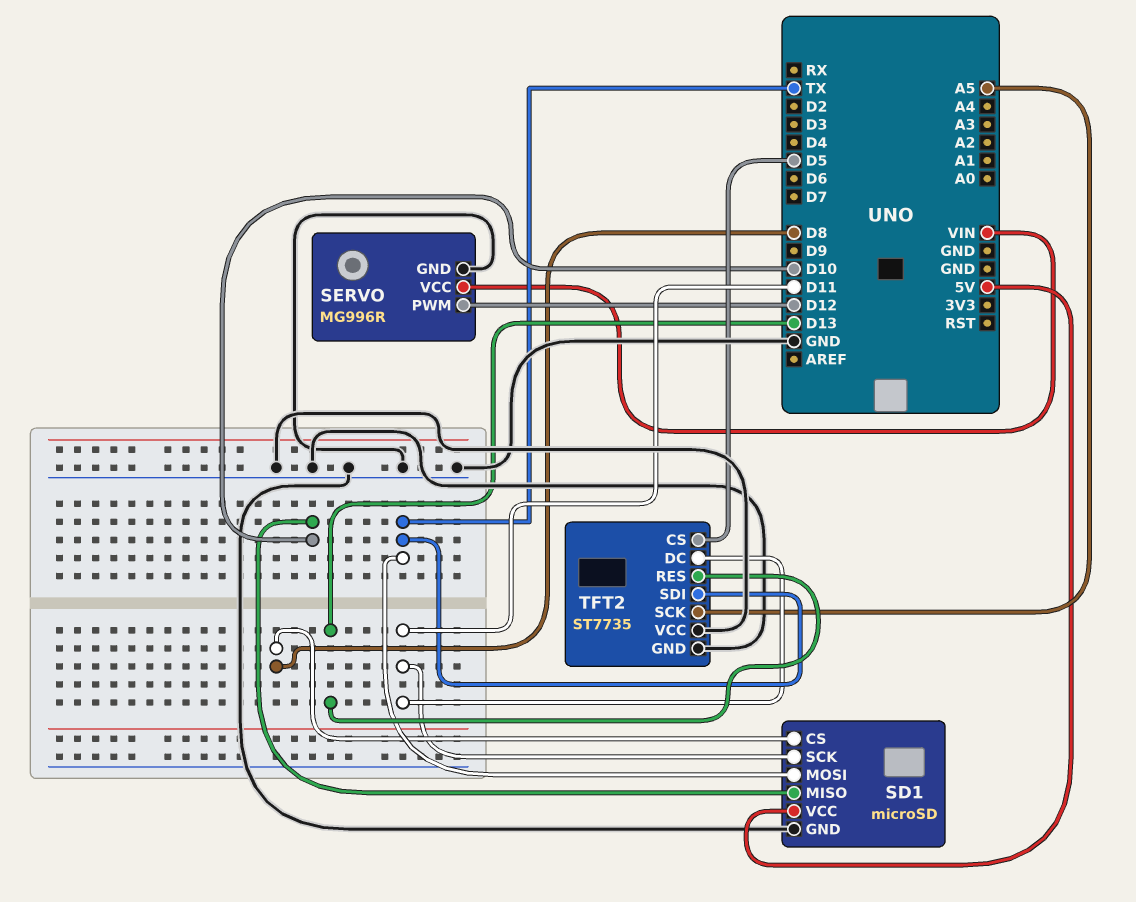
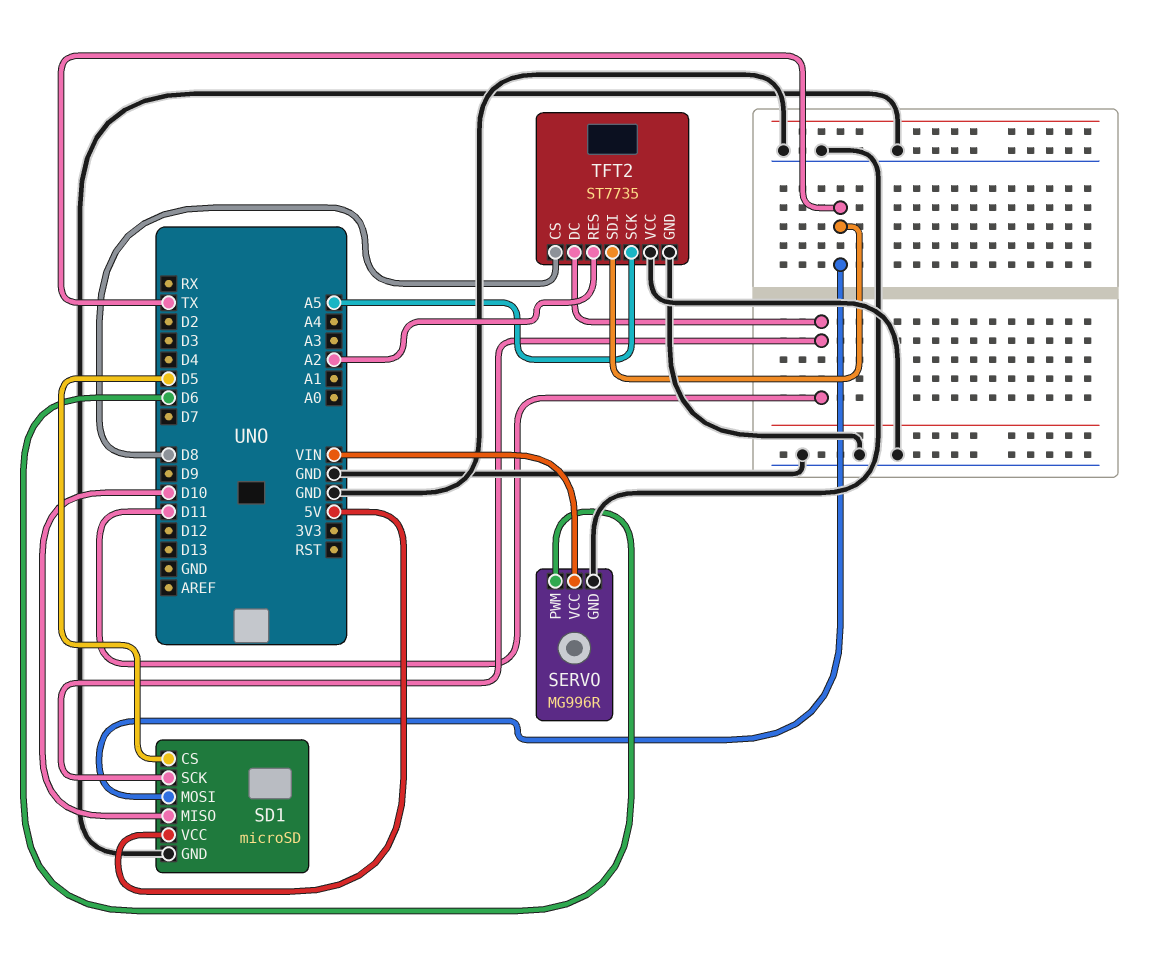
SD1 pin CS: D8 -> D5
SERVO pin PWM: D12 -> D6
TFT2 pin CS: D5 -> D8
TFT2 pin RES: D13 -> A2

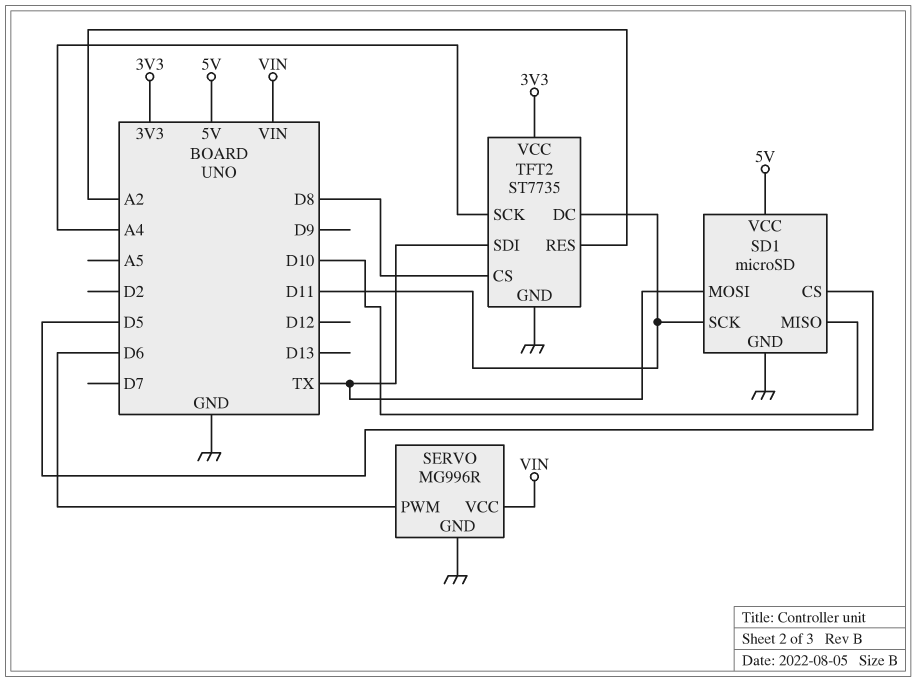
TFT2 pin SCK: A5 -> A4
TFT2 pin VCC: GND -> 3V3

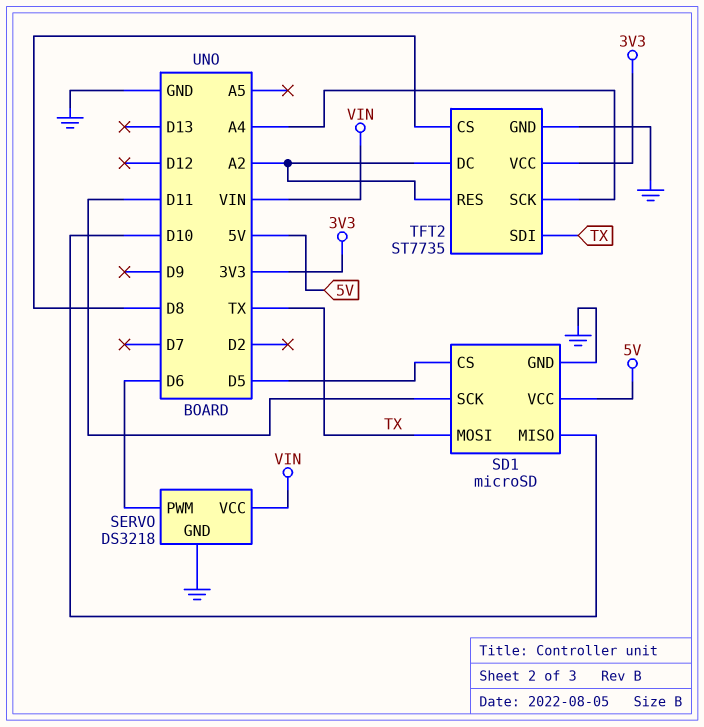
SERVO: MG996R -> DS3218
TFT2 pin DC: D11 -> A2

